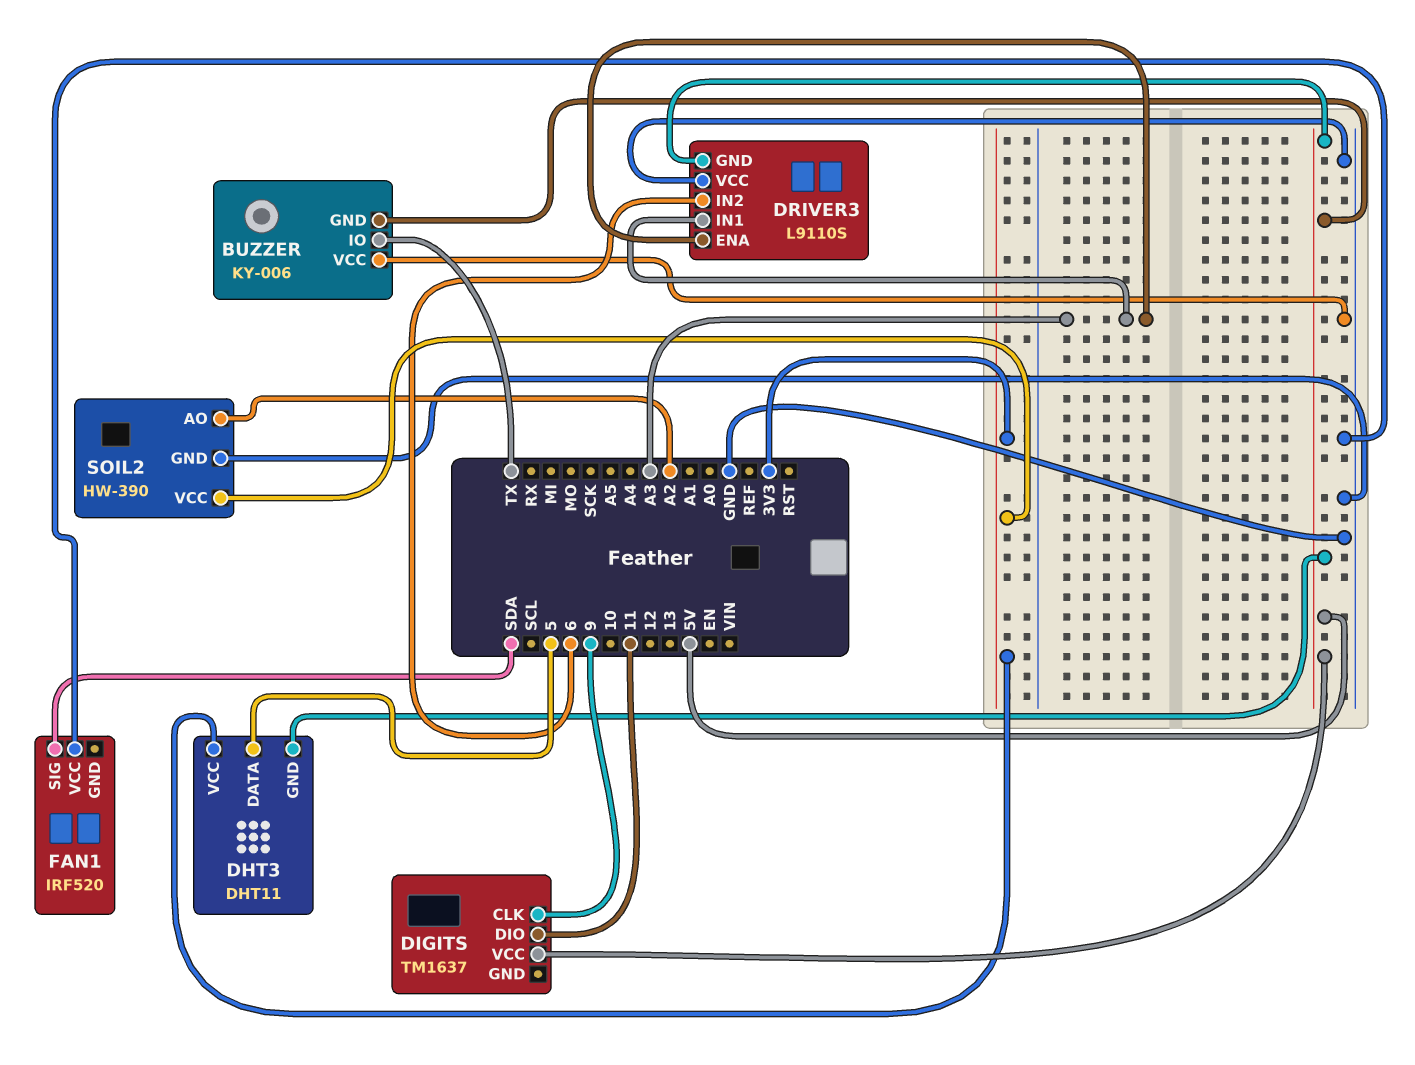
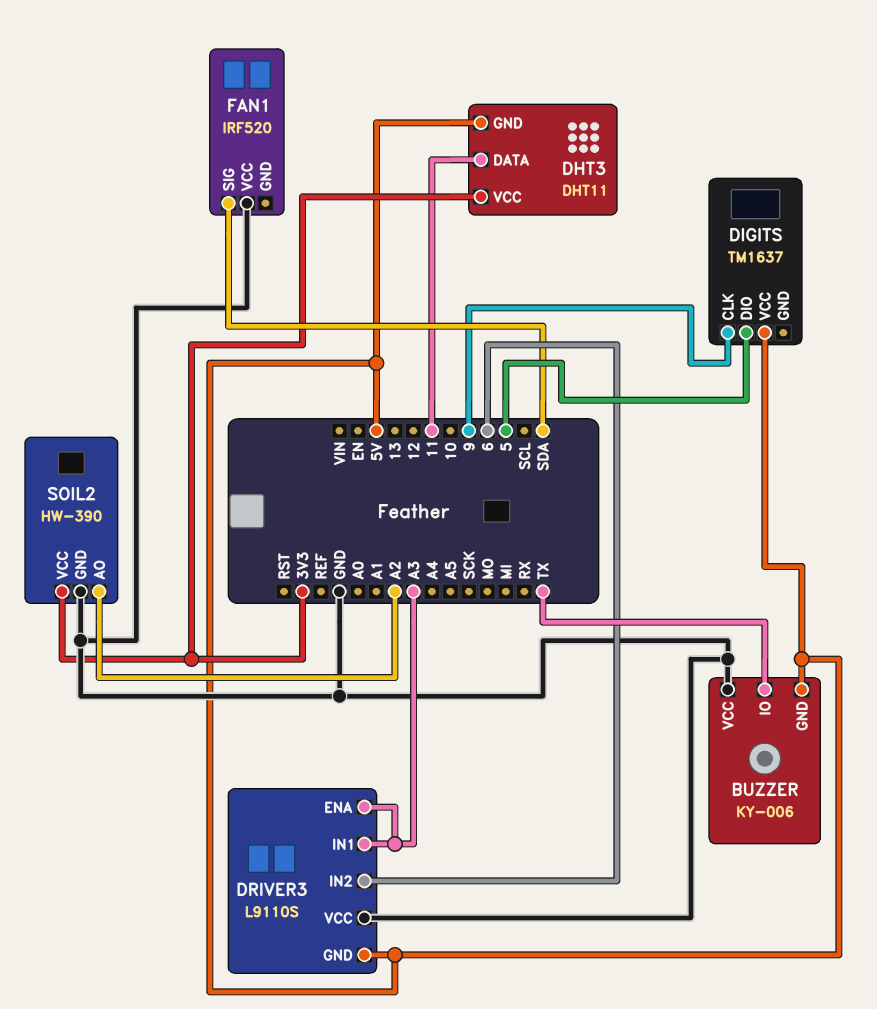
DHT3 pin DATA: 5 -> 11
DIGITS pin DIO: 11 -> 5

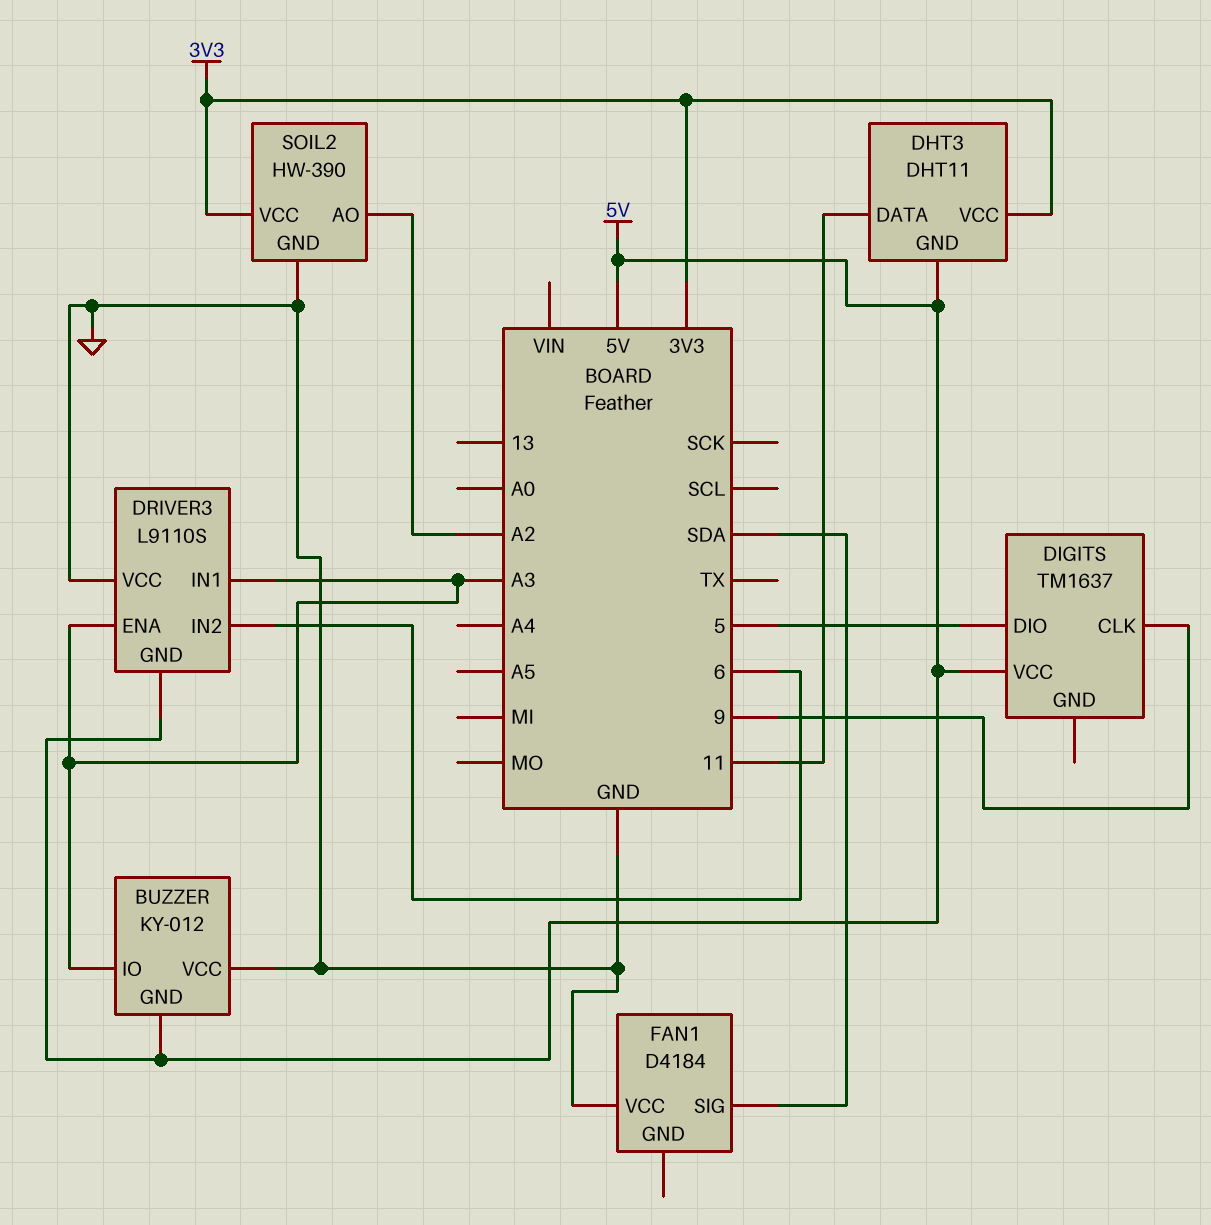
BUZZER: KY-006 -> KY-012
BUZZER pin IO: TX -> A3
FAN1: IRF520 -> D4184

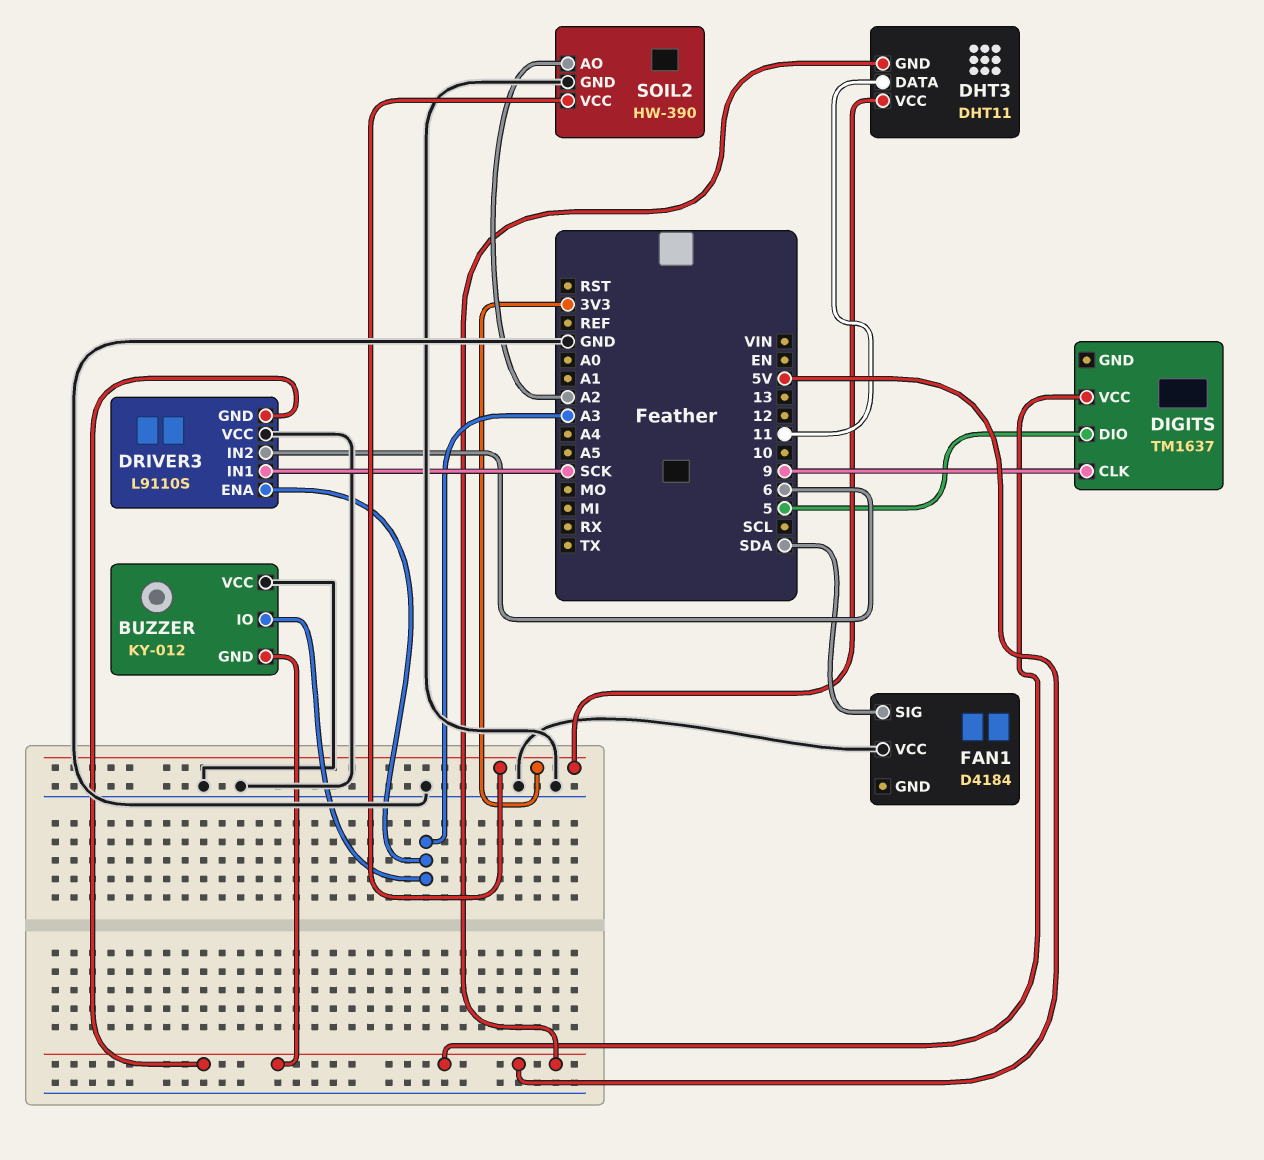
DRIVER3 pin IN1: A3 -> SCK

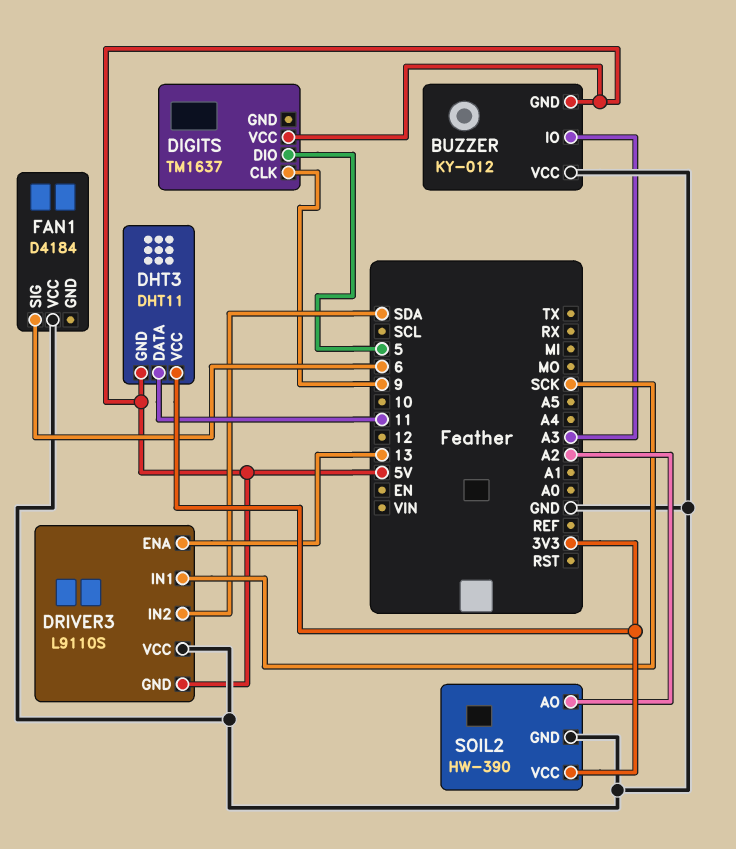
DRIVER3 pin ENA: A3 -> 13
DRIVER3 pin IN2: 6 -> SDA
FAN1 pin SIG: SDA -> 6

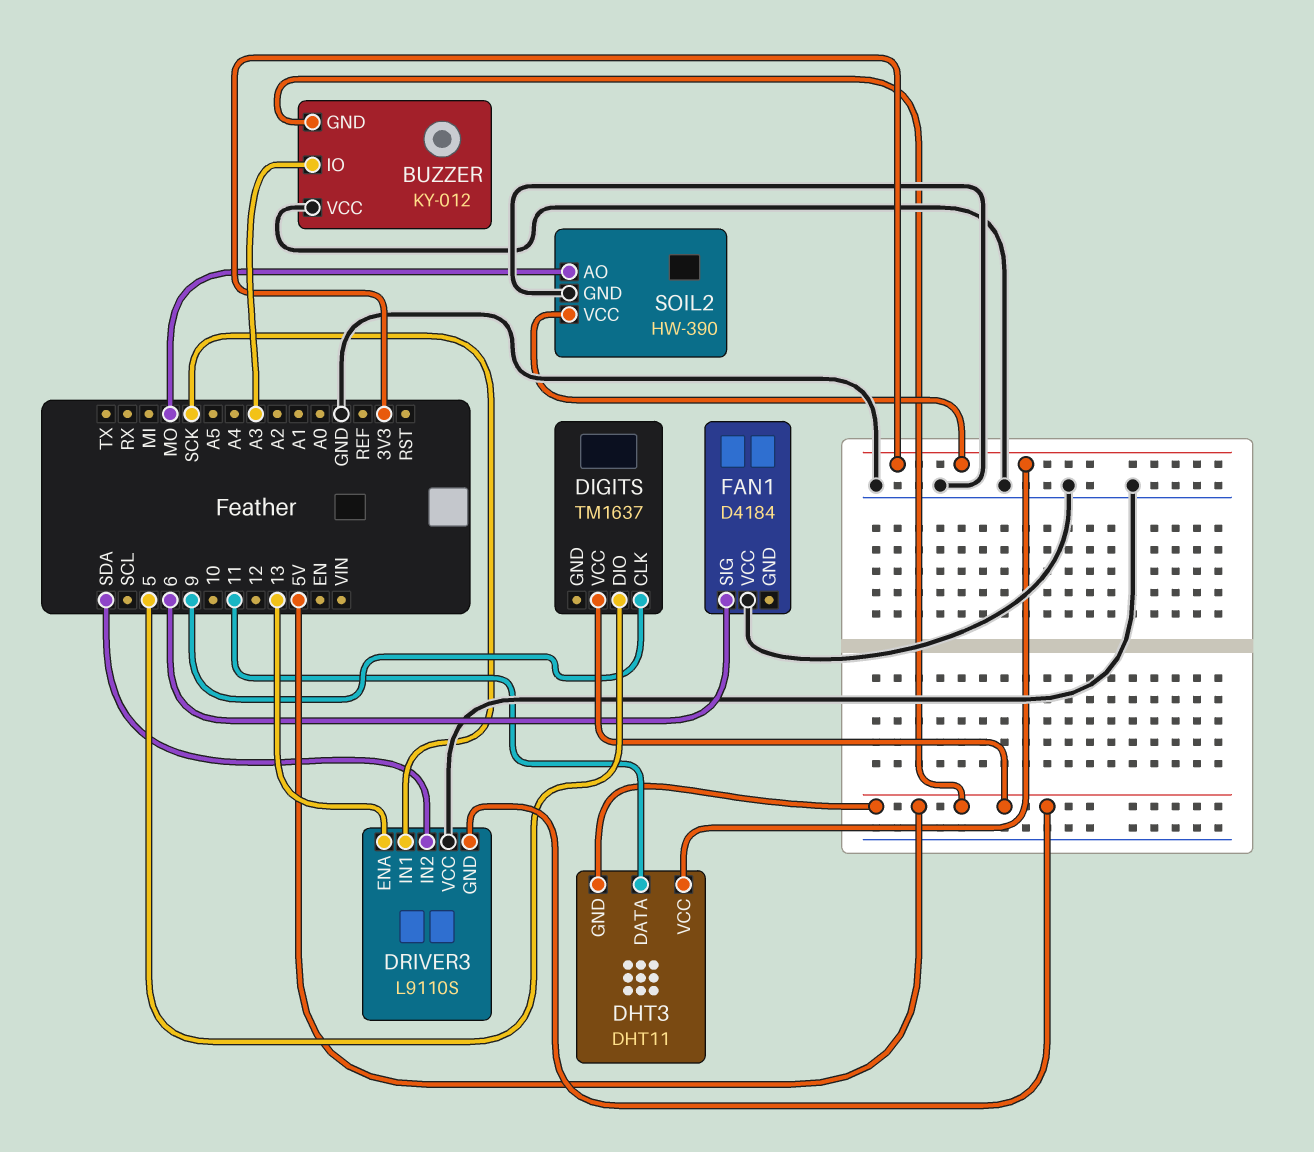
SOIL2 pin AO: A2 -> MO

